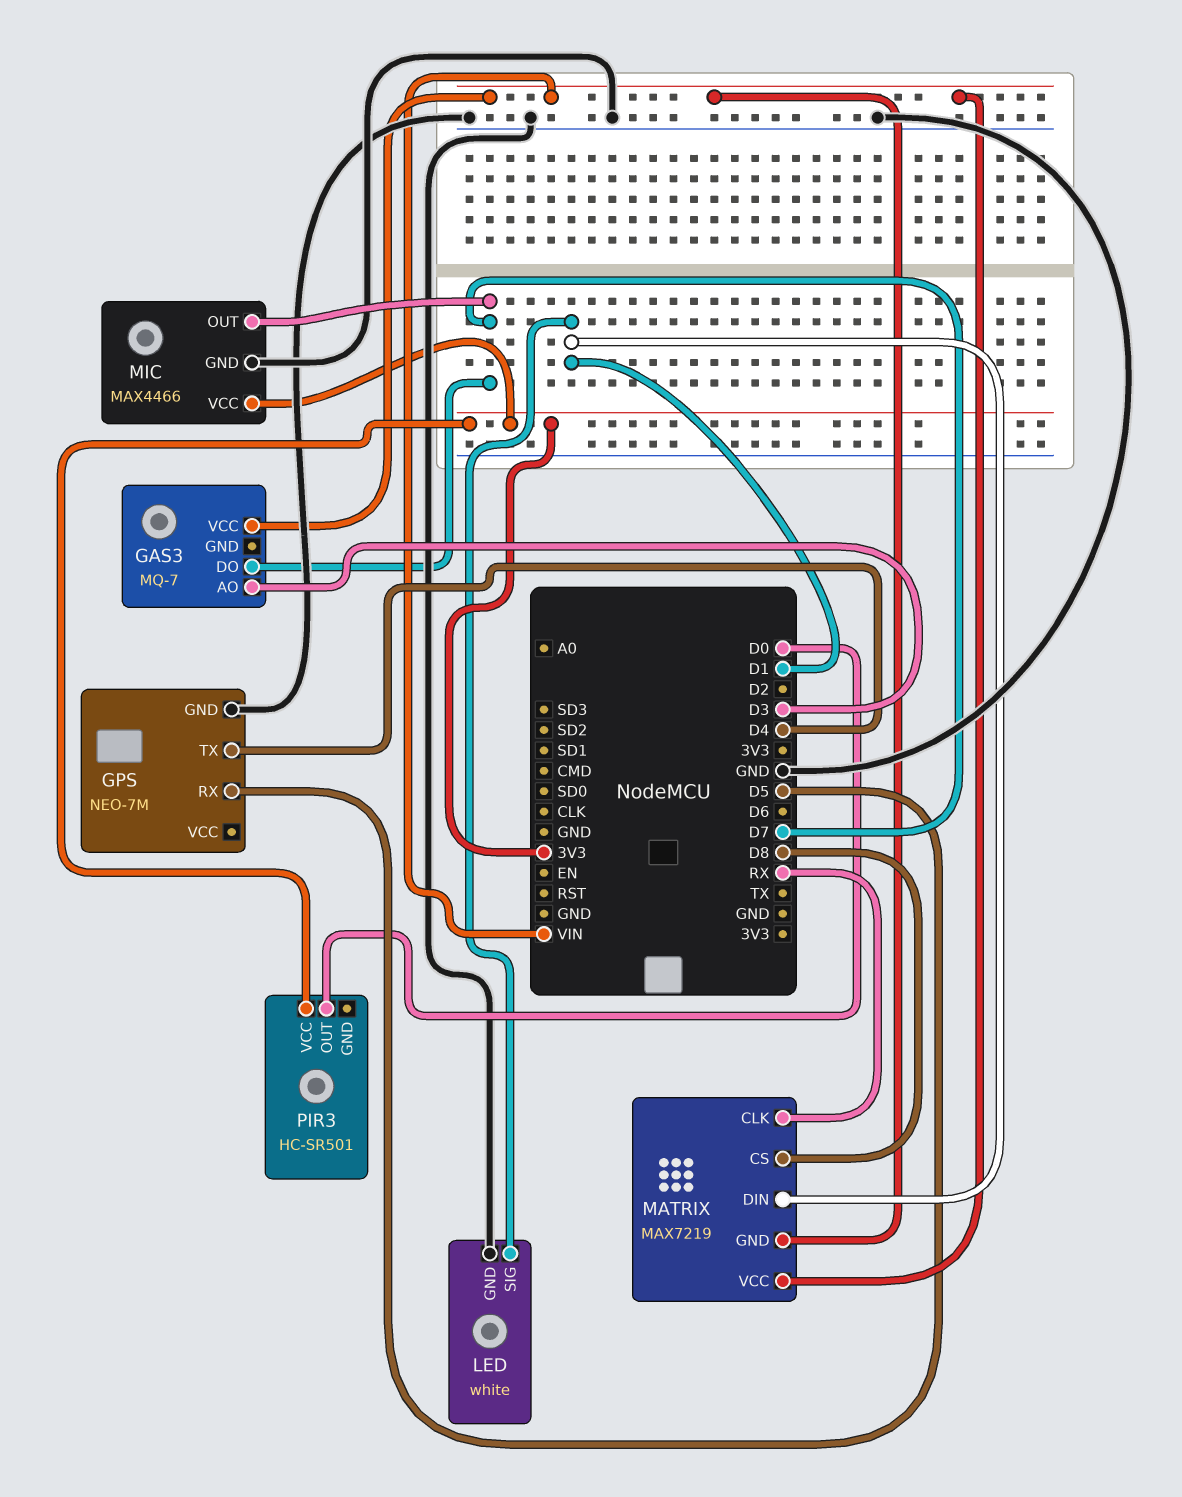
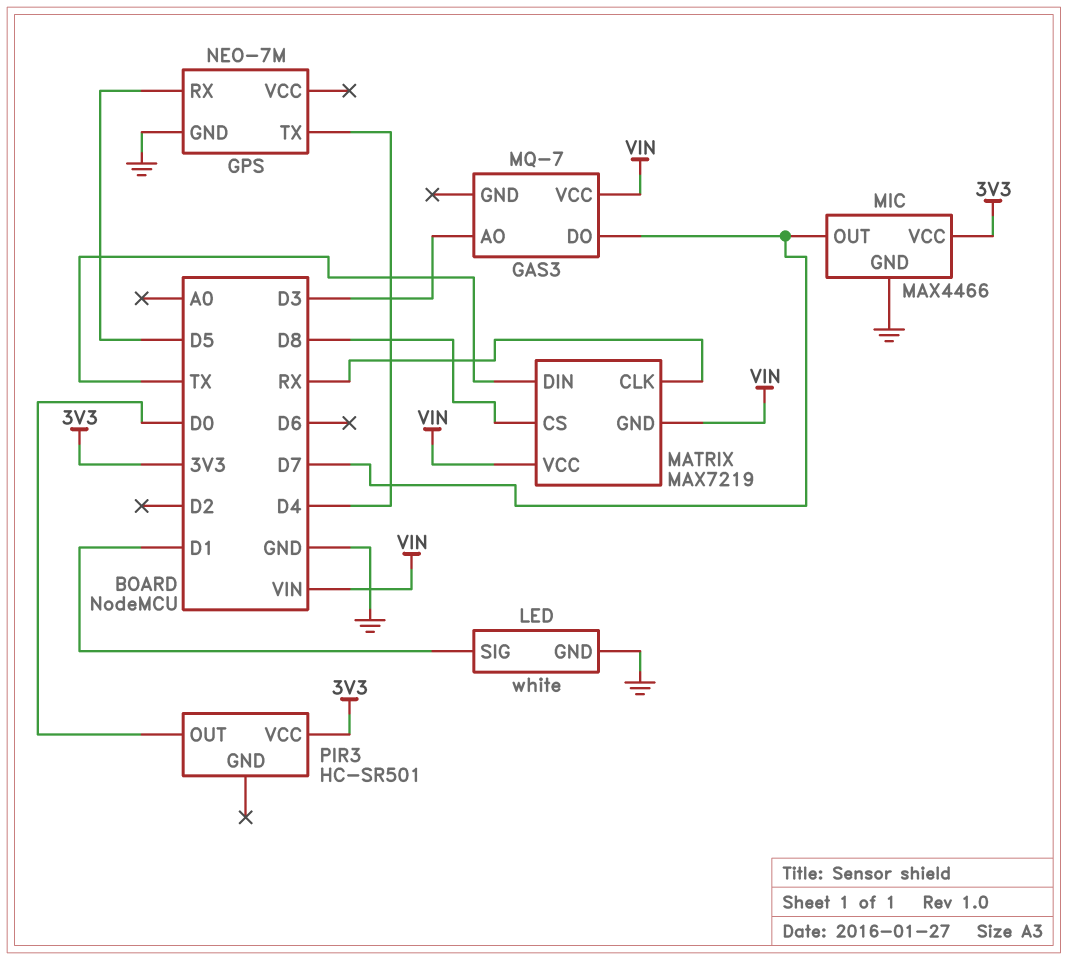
MATRIX pin DIN: D1 -> TX

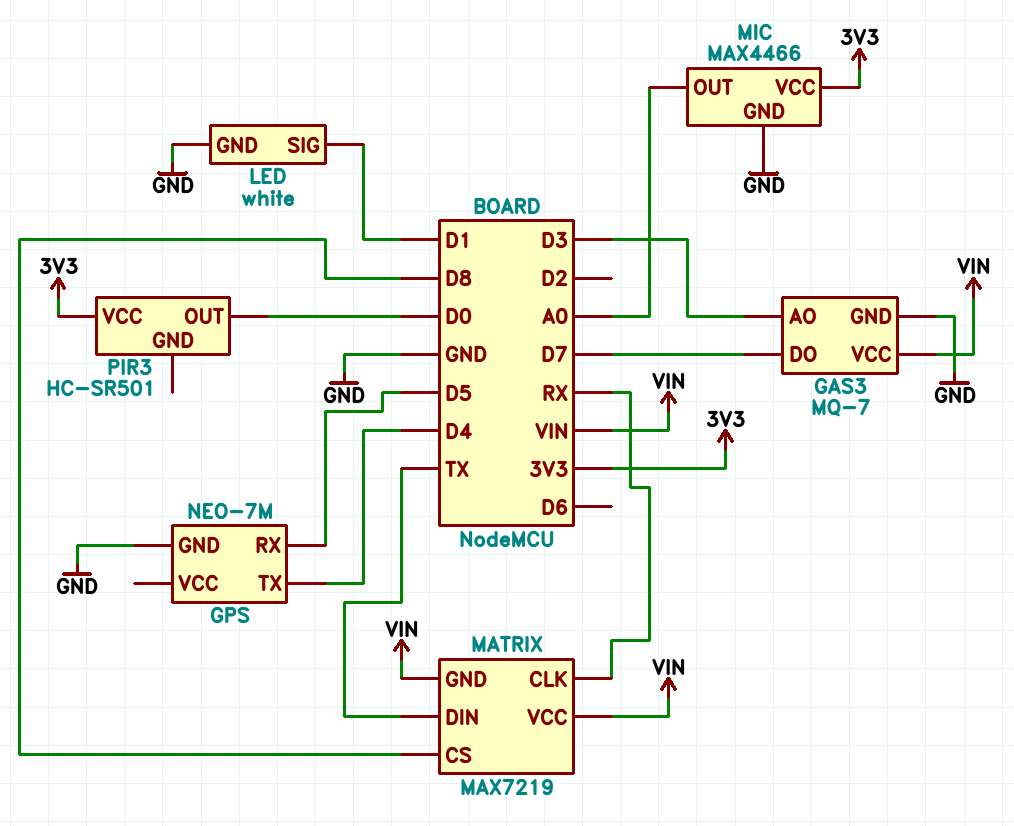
GAS3 pin GND: none -> GND
MIC pin OUT: D7 -> A0

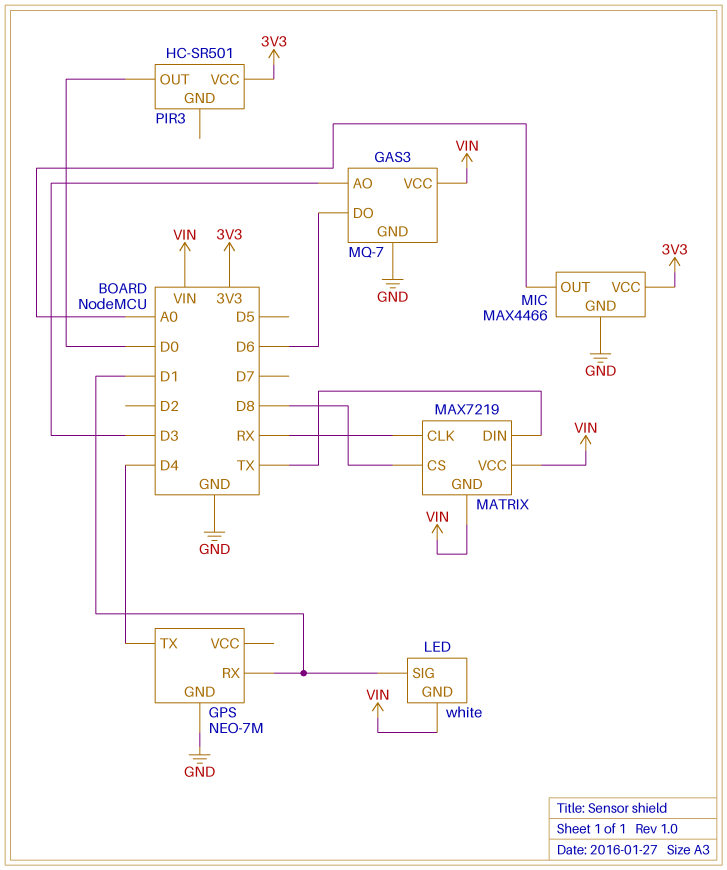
GAS3 pin DO: D7 -> D6
GPS pin RX: D5 -> D1
LED pin GND: GND -> VIN

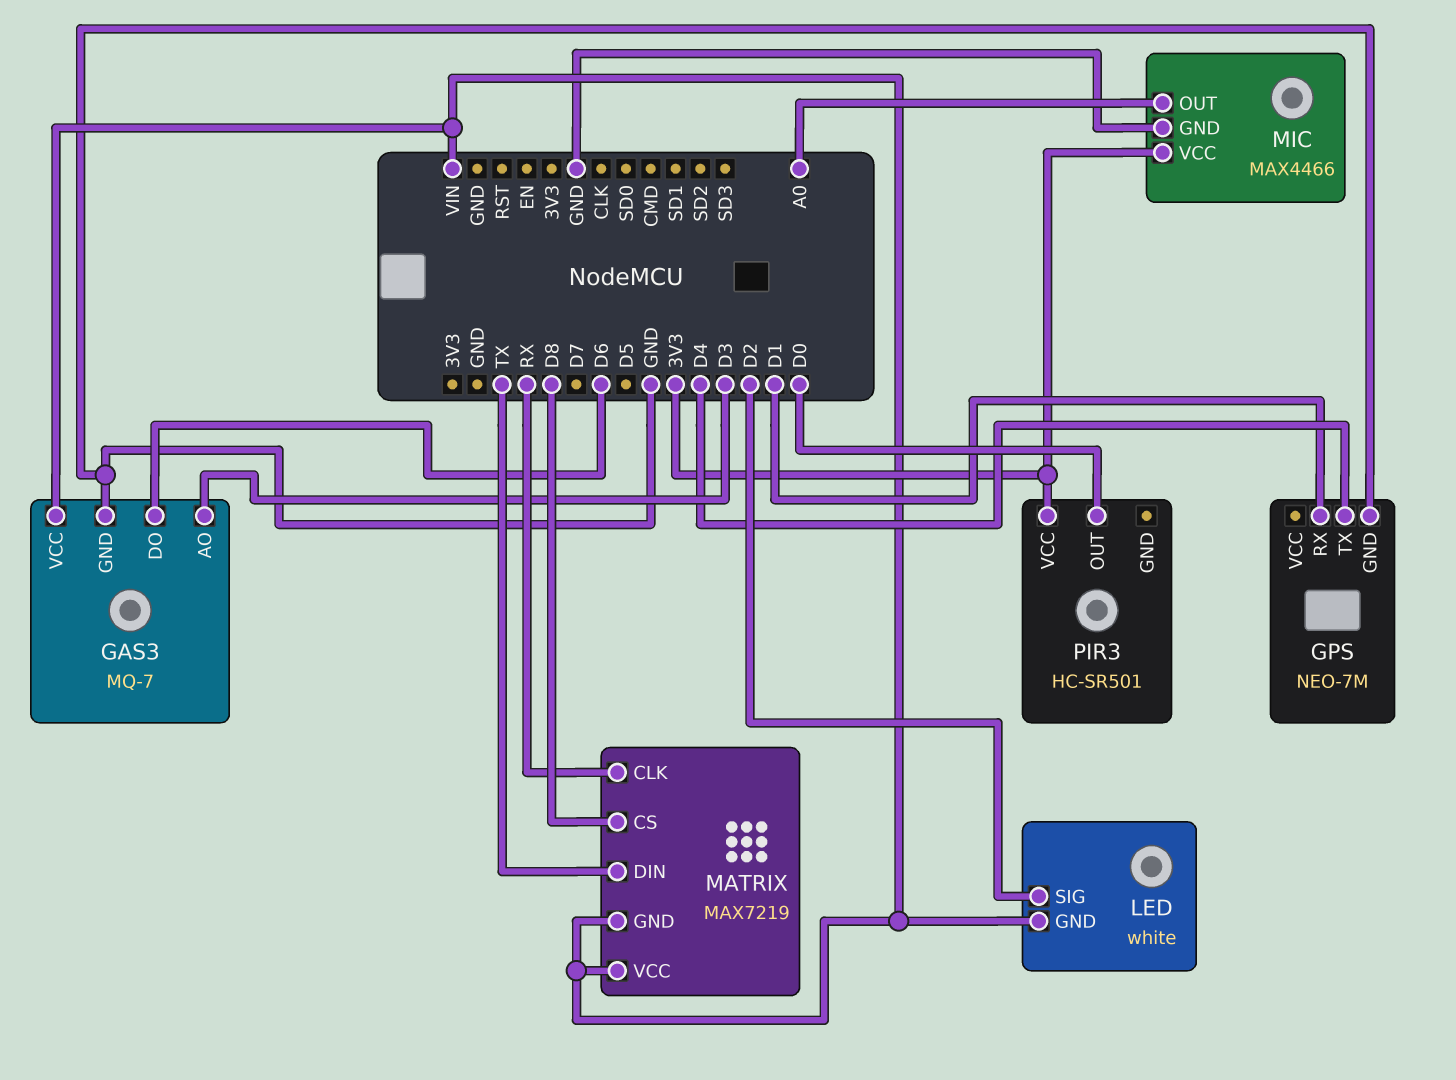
LED pin SIG: D1 -> D2

